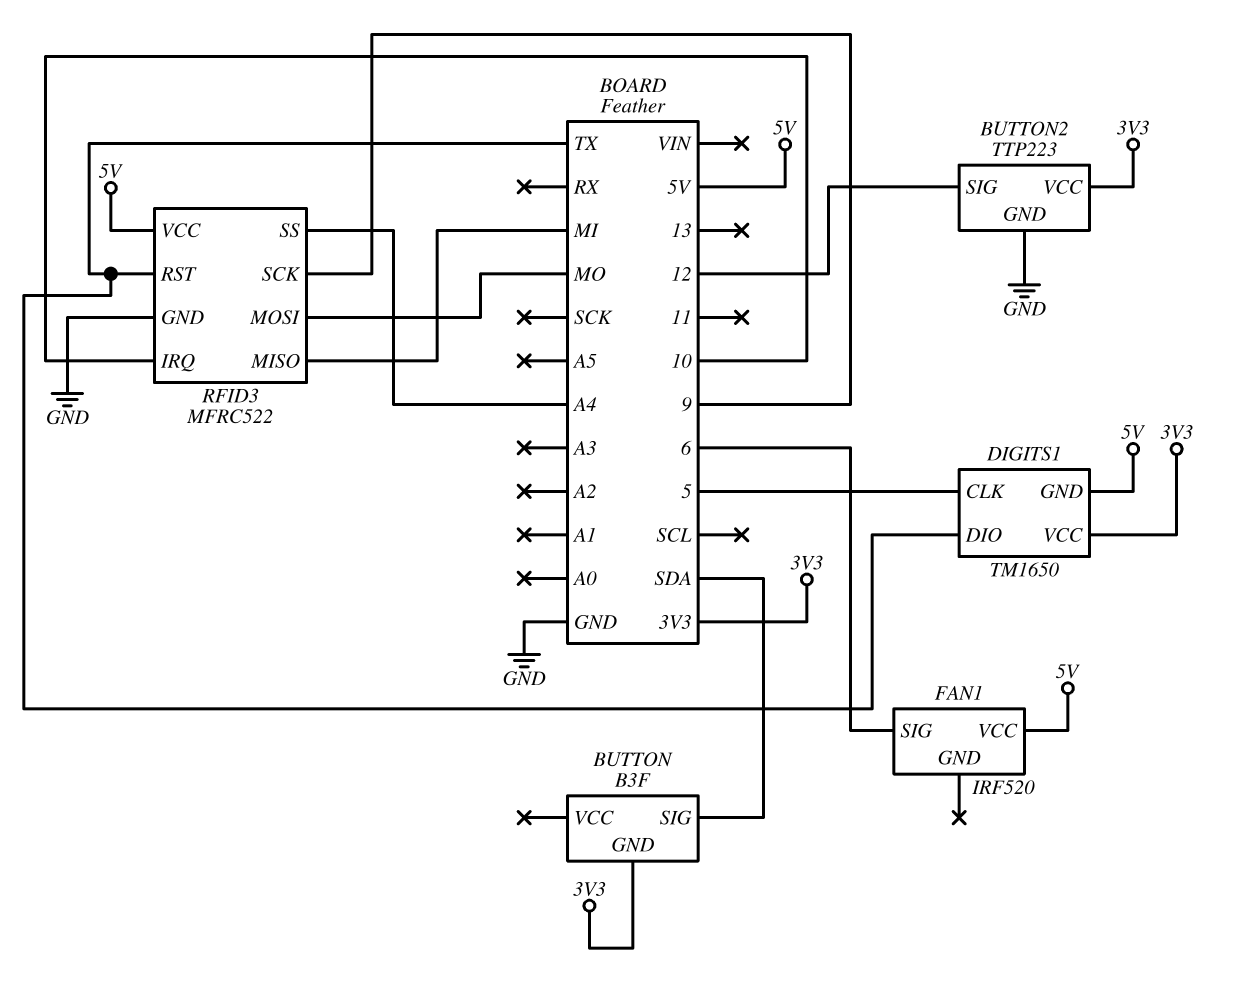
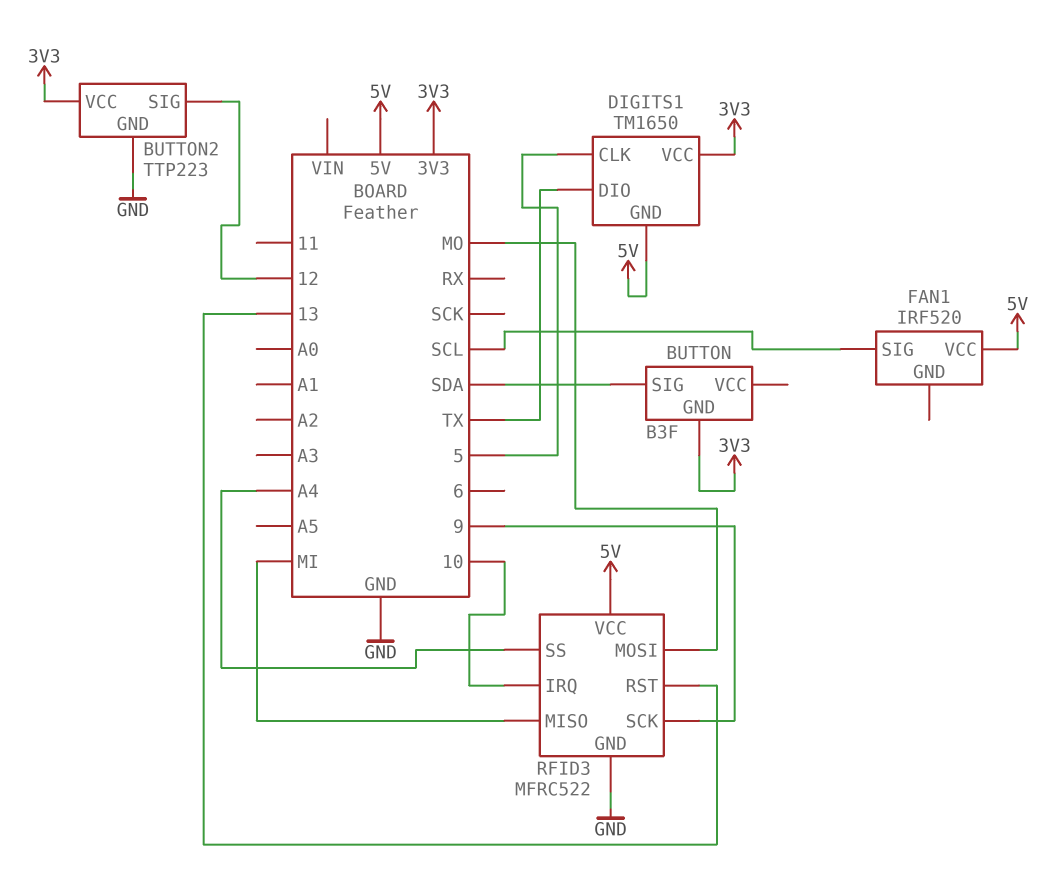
FAN1 pin SIG: 6 -> SCL
RFID3 pin RST: TX -> 13

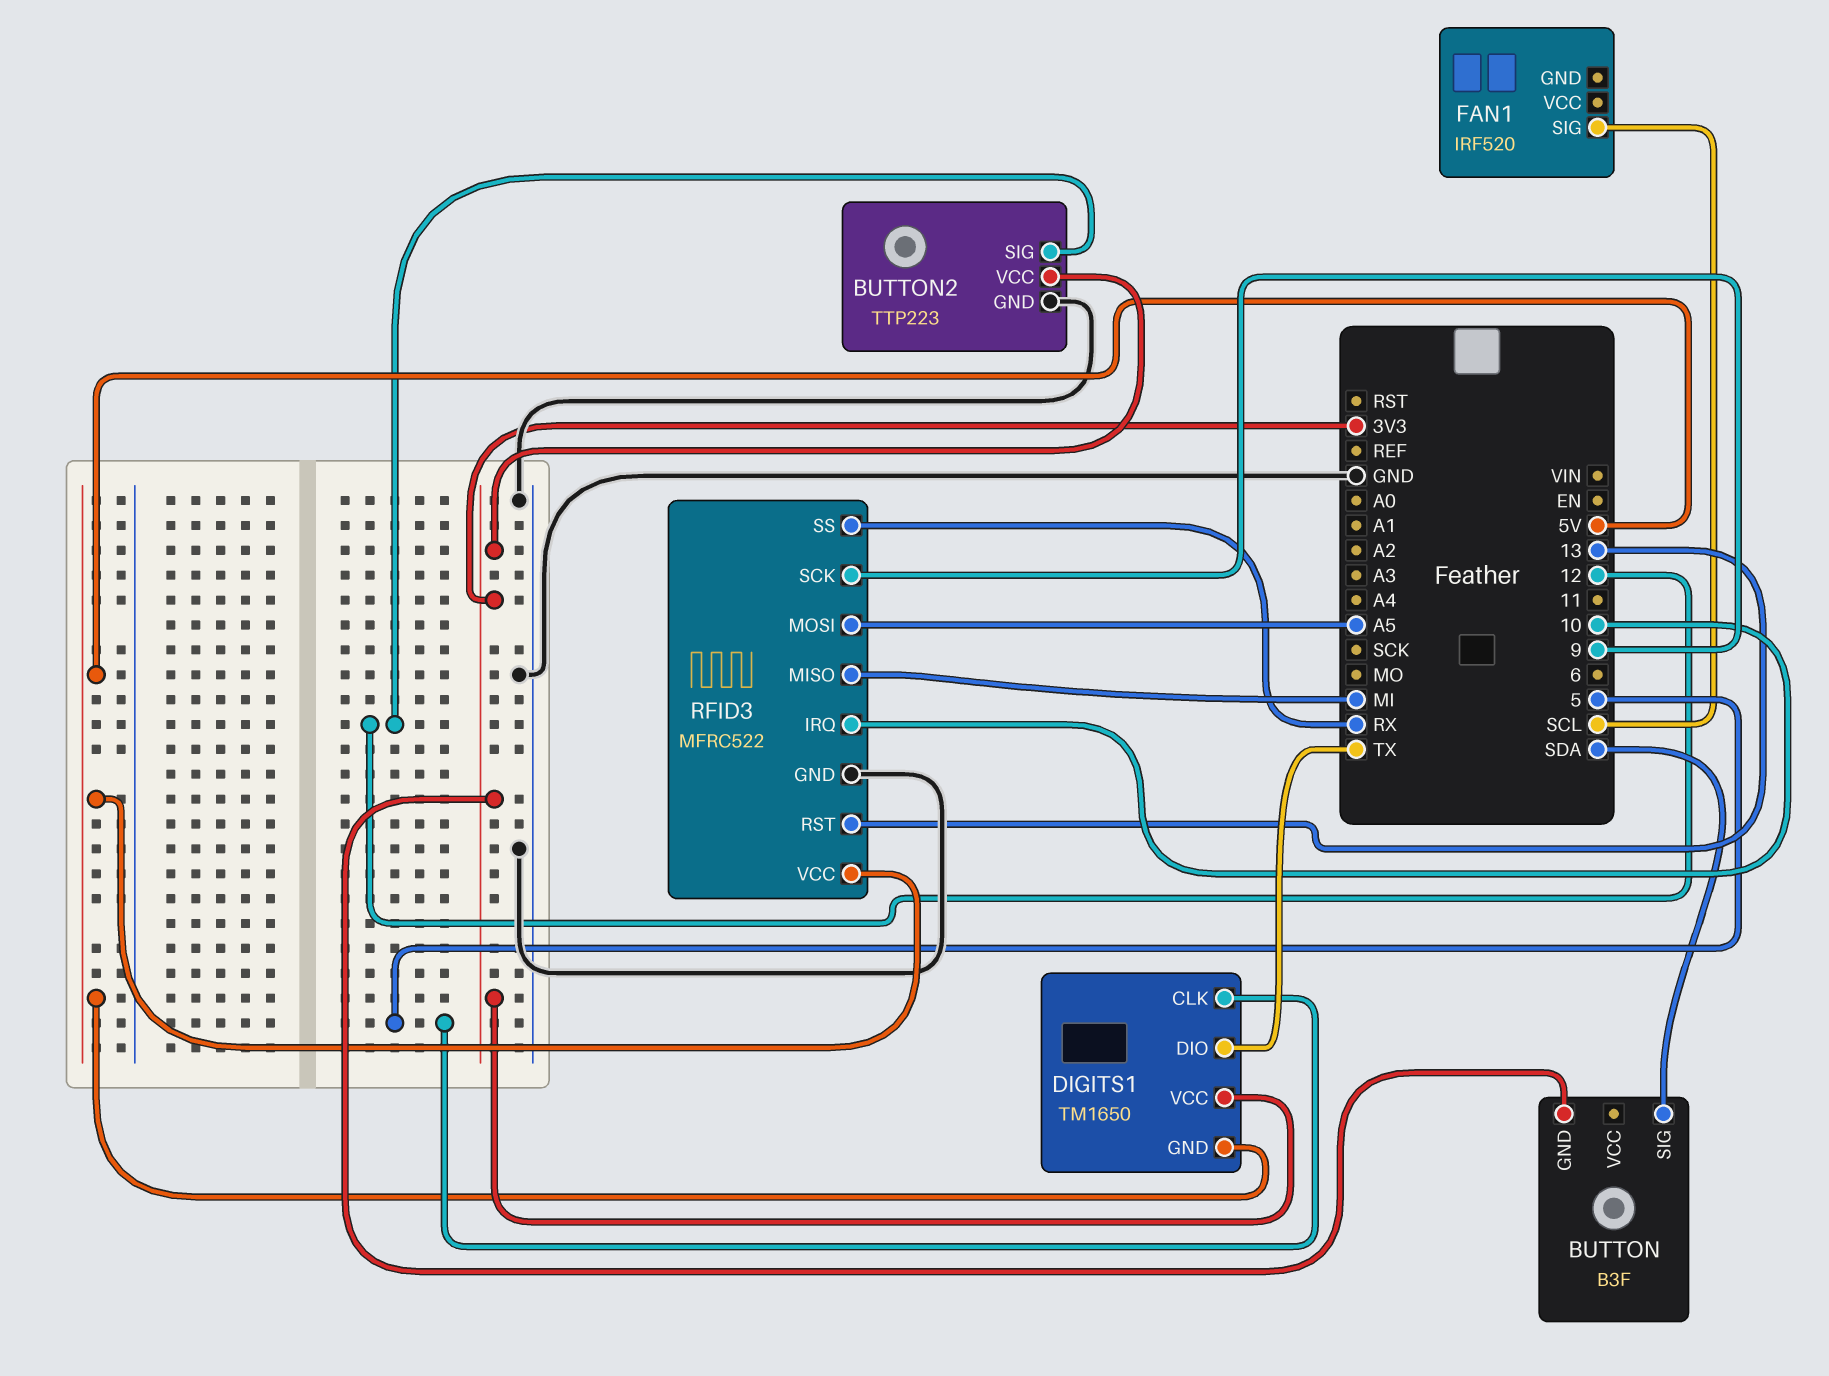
FAN1 pin VCC: 5V -> none
RFID3 pin MOSI: MO -> A5
RFID3 pin SS: A4 -> RX

